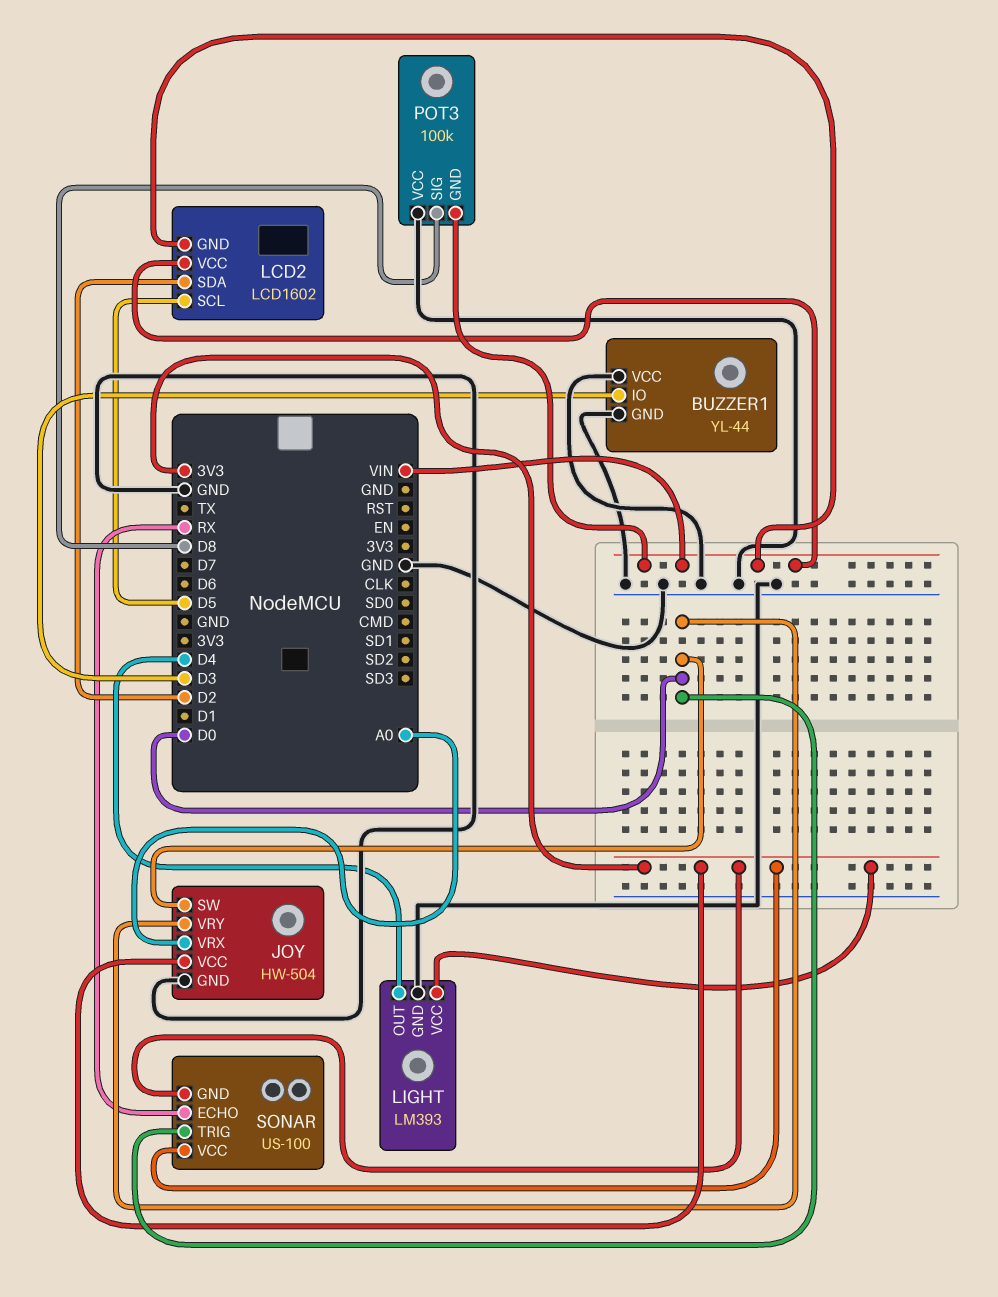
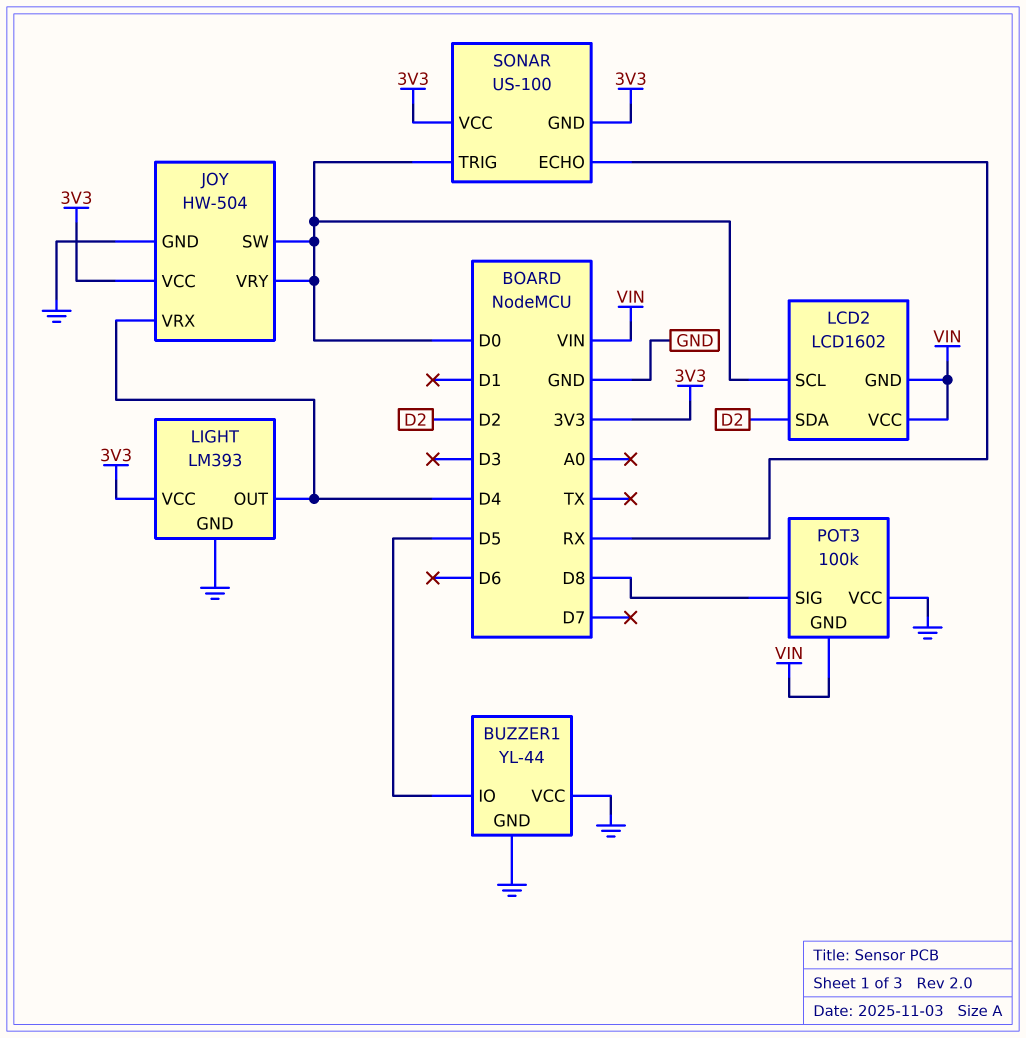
BUZZER1 pin IO: D3 -> D5
JOY pin VRX: A0 -> D4
LCD2 pin SCL: D5 -> D0

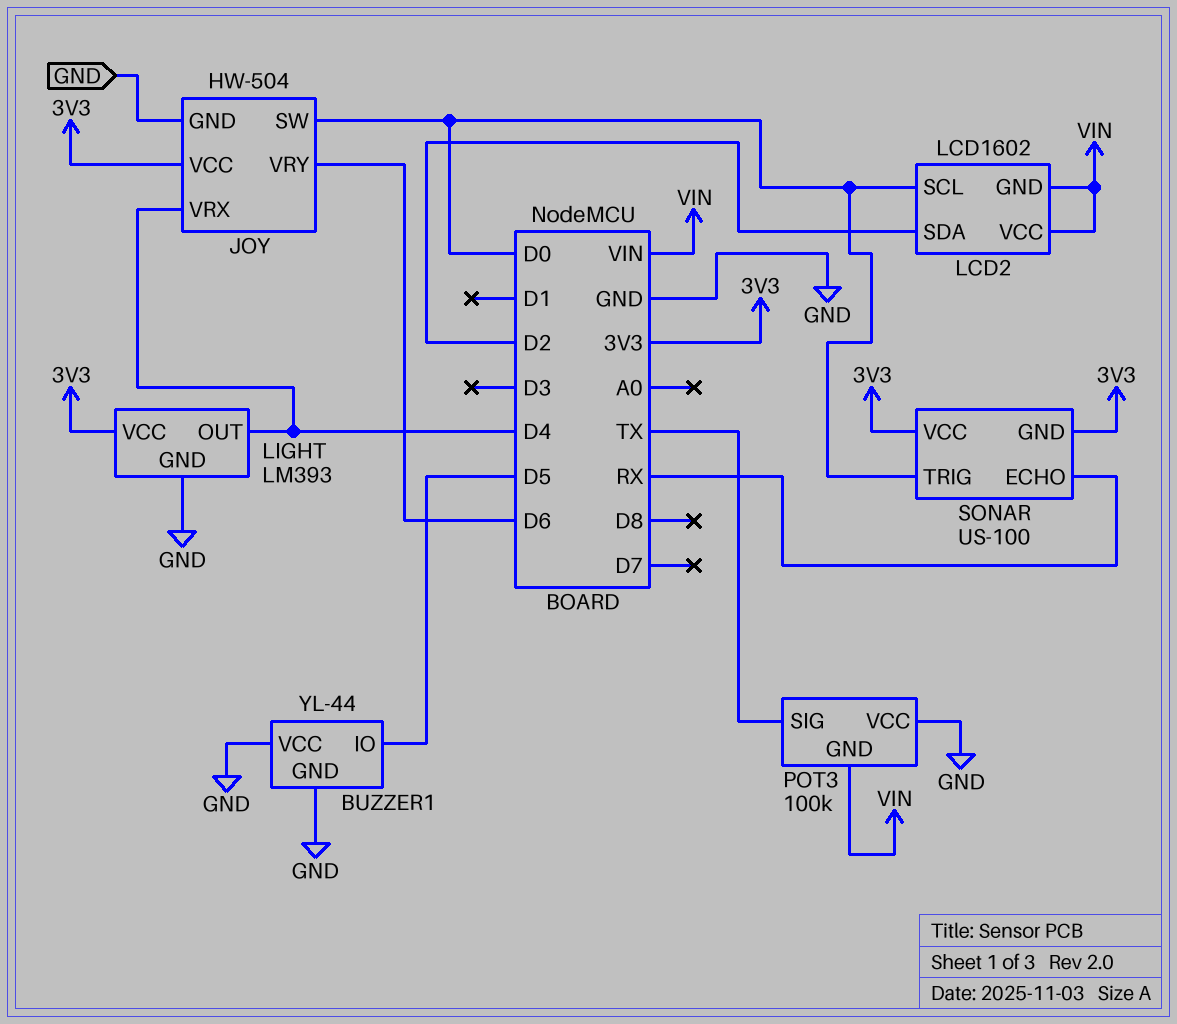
JOY pin VRY: D0 -> D6
POT3 pin SIG: D8 -> TX

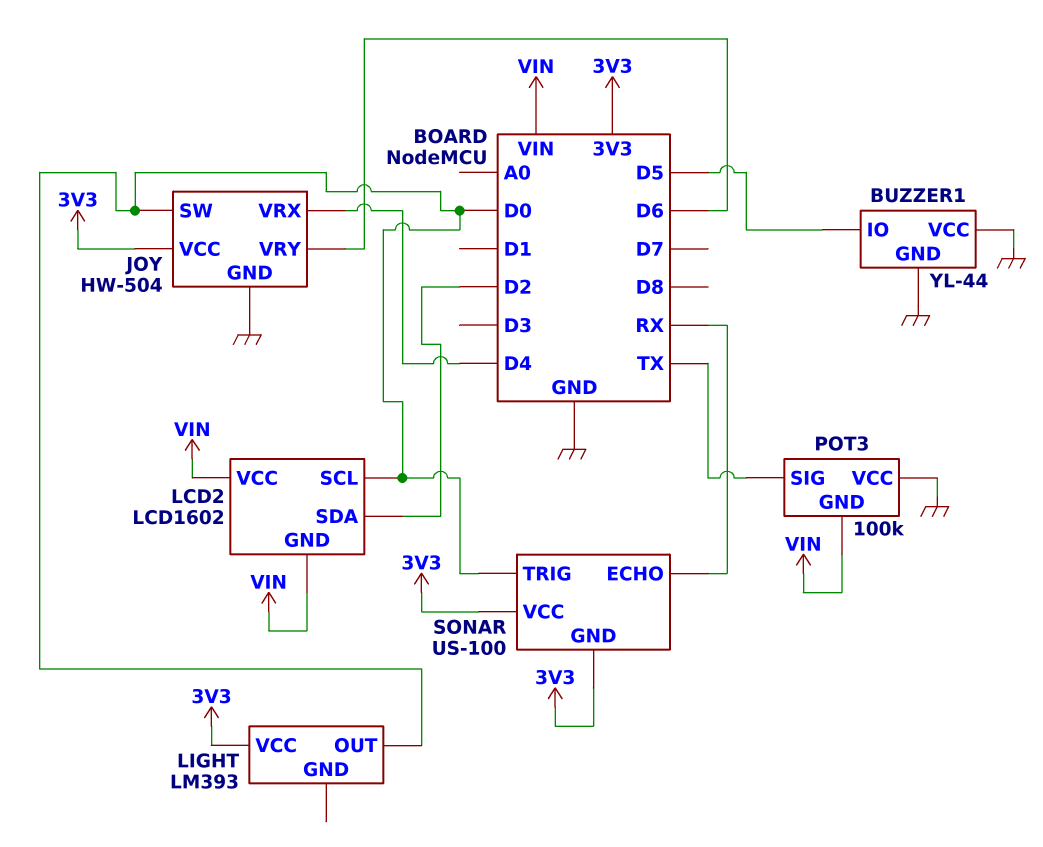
LIGHT pin GND: GND -> none
LIGHT pin OUT: D4 -> D0

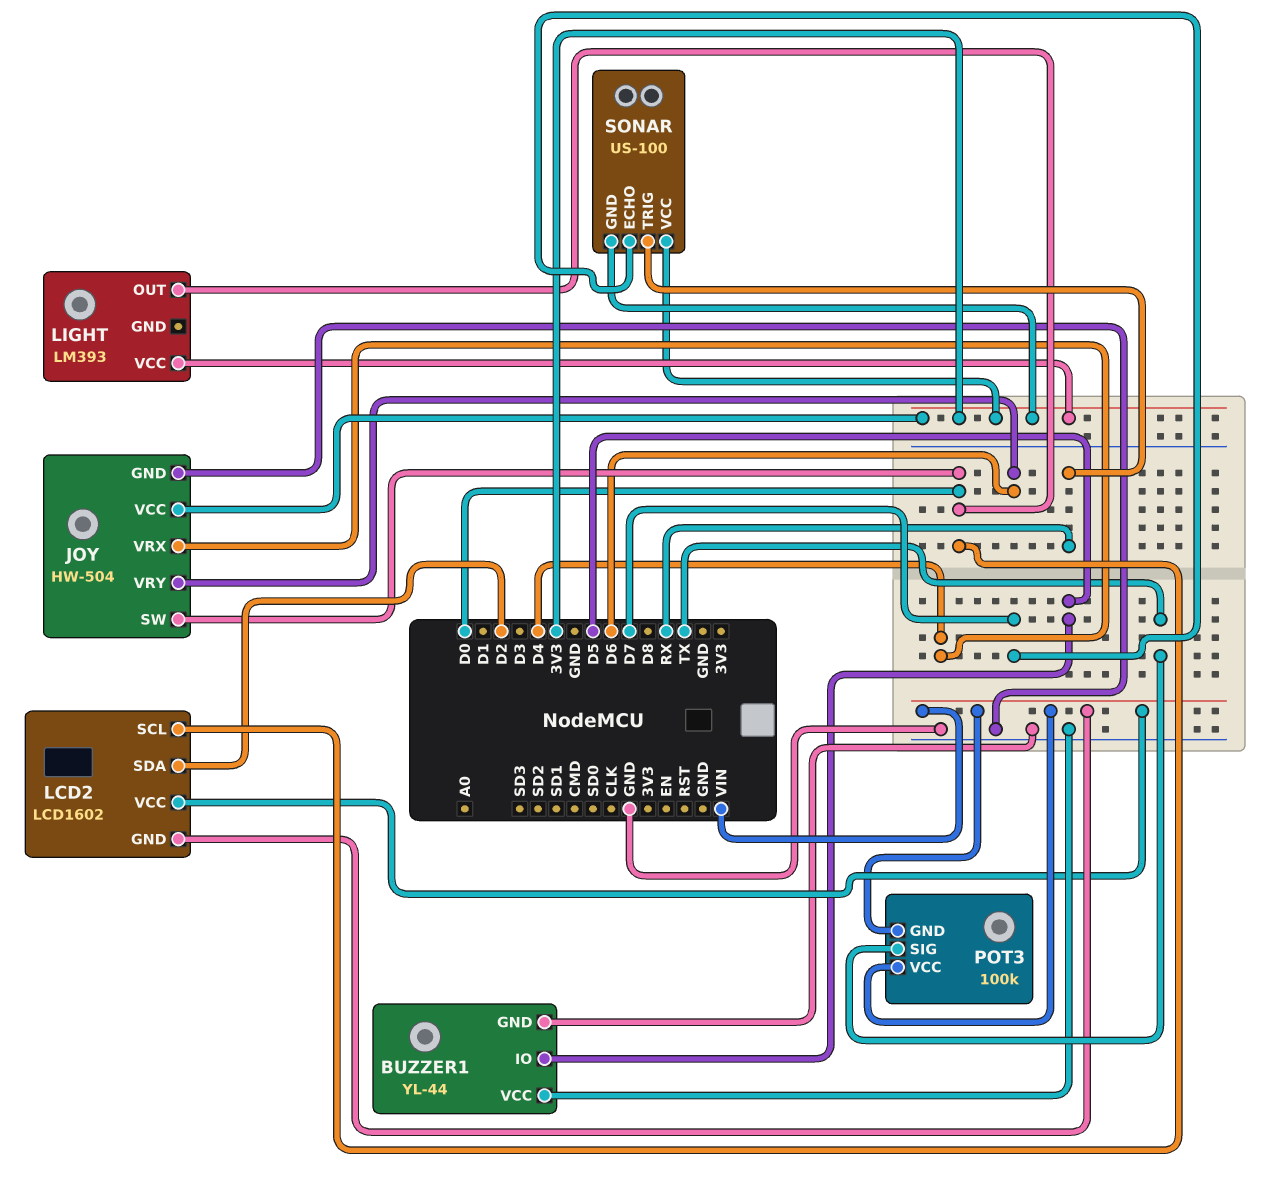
POT3 pin VCC: GND -> VIN
SONAR pin ECHO: RX -> D7
SONAR pin TRIG: D0 -> RX

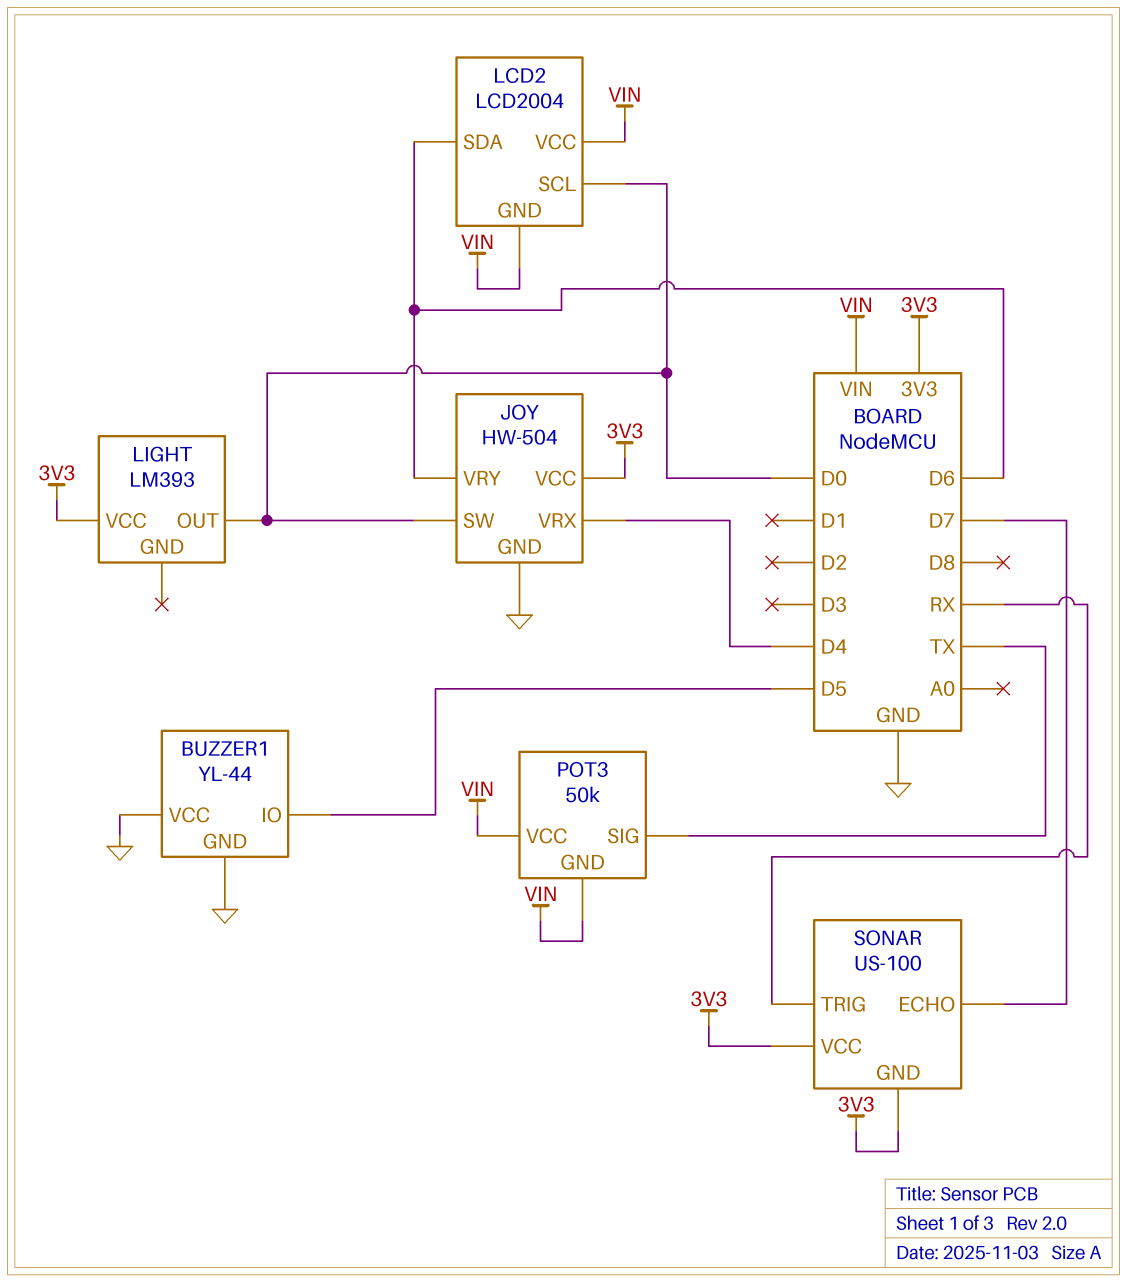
LCD2: LCD1602 -> LCD2004
LCD2 pin SDA: D2 -> D6
POT3: 100k -> 50k

